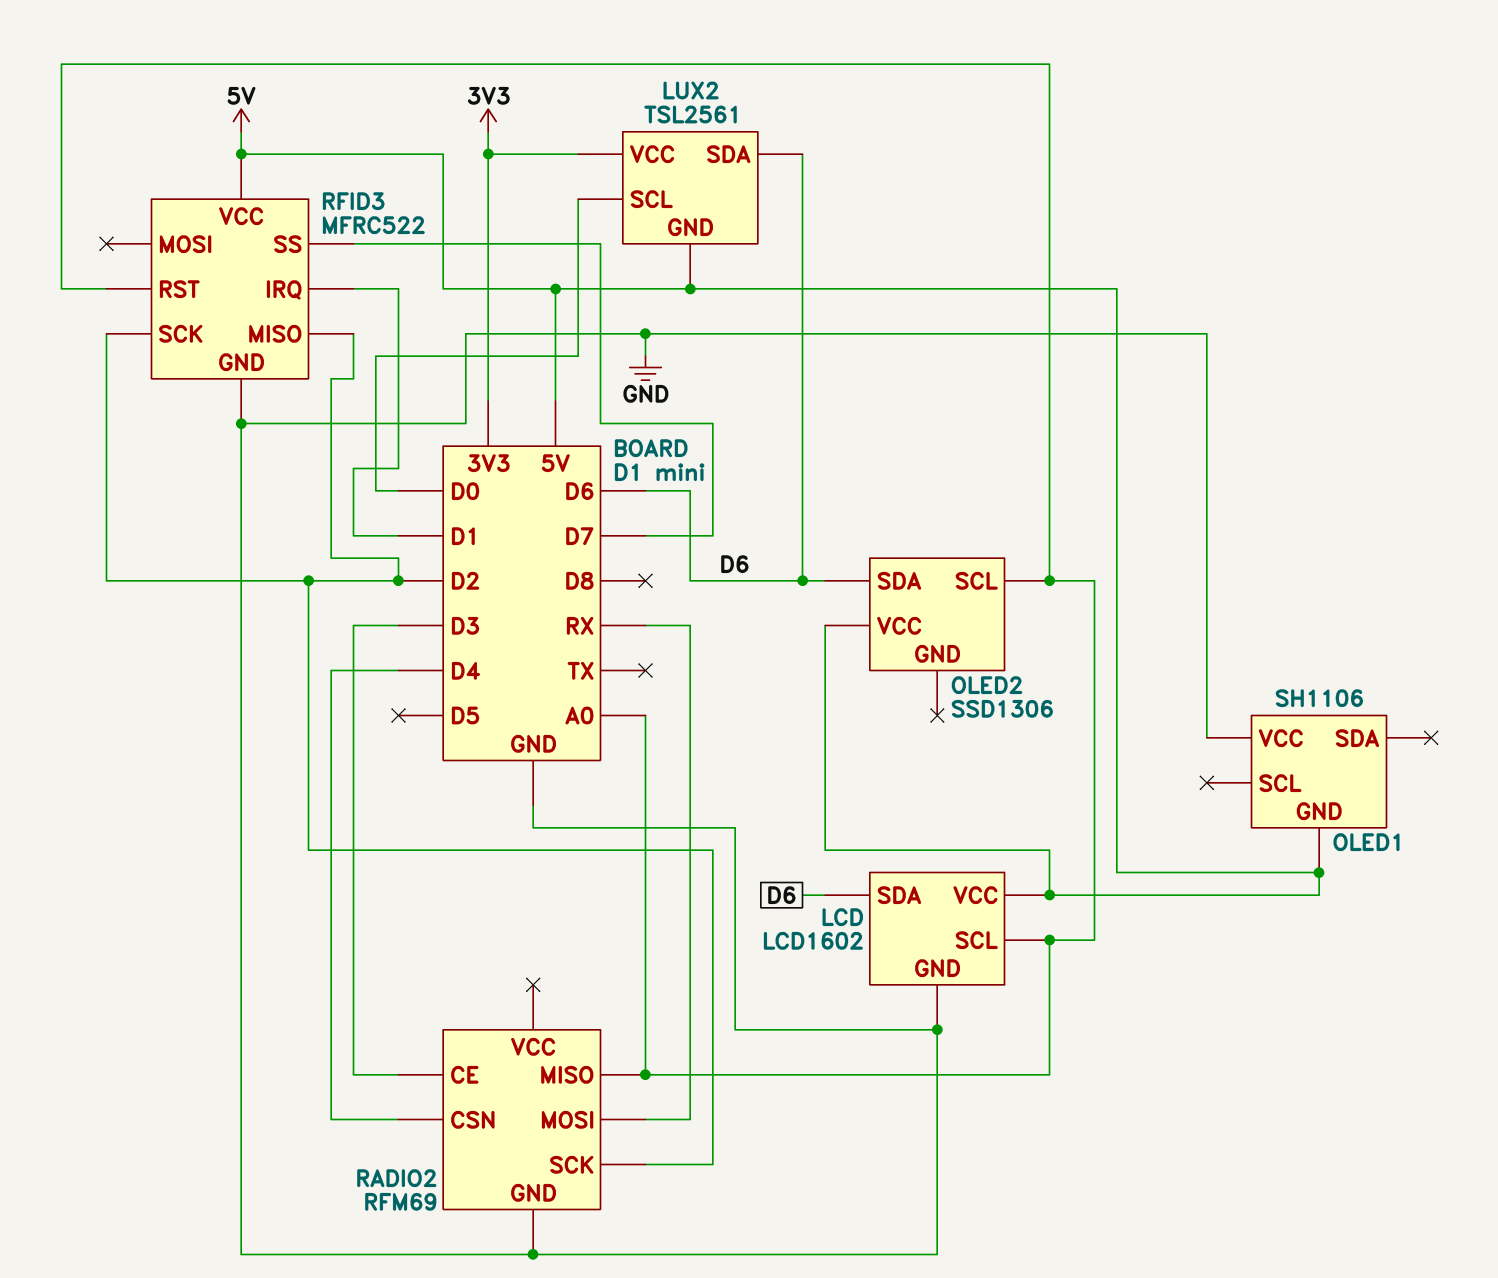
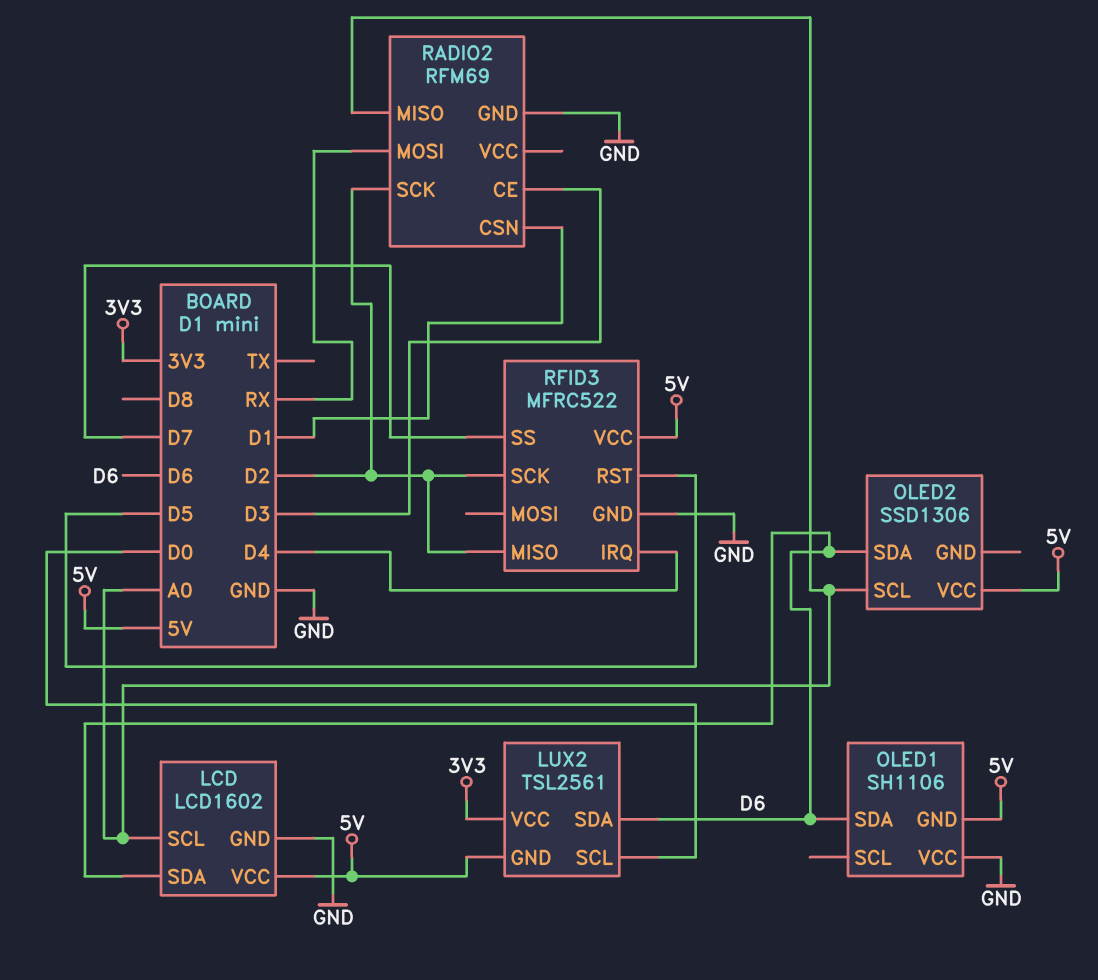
OLED1 pin SDA: none -> D6
RADIO2 pin CSN: D4 -> D1
RFID3 pin IRQ: D1 -> D4
RFID3 pin RST: A0 -> D5

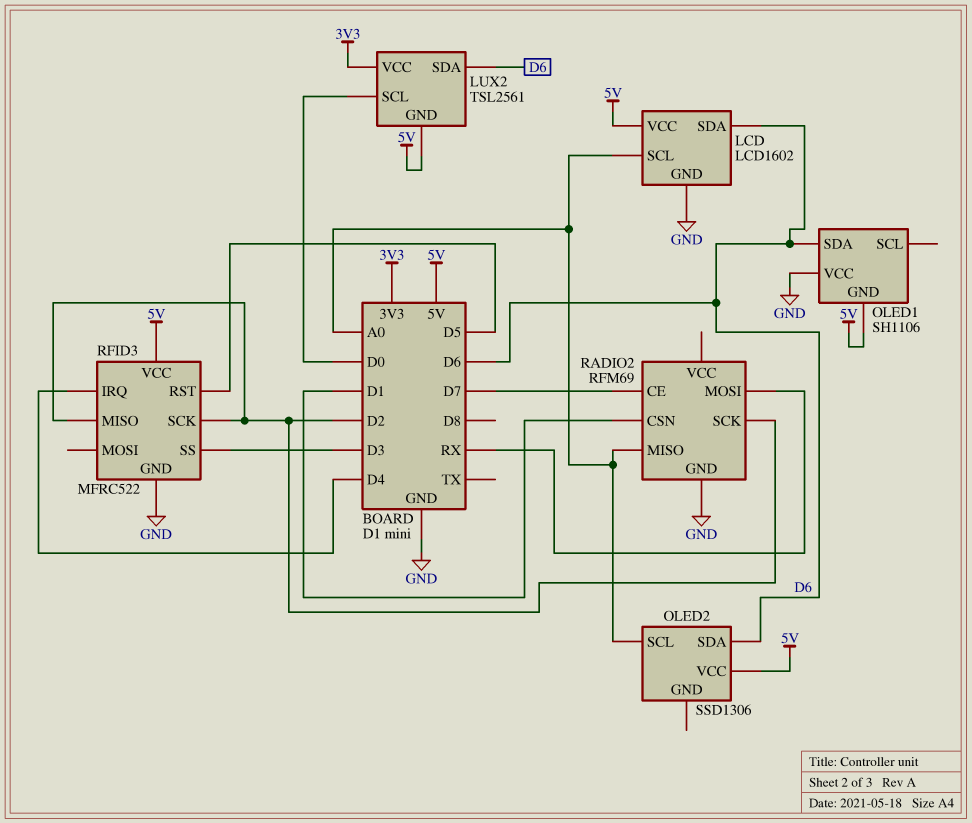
RADIO2 pin CE: D3 -> D7
RFID3 pin SS: D7 -> D3

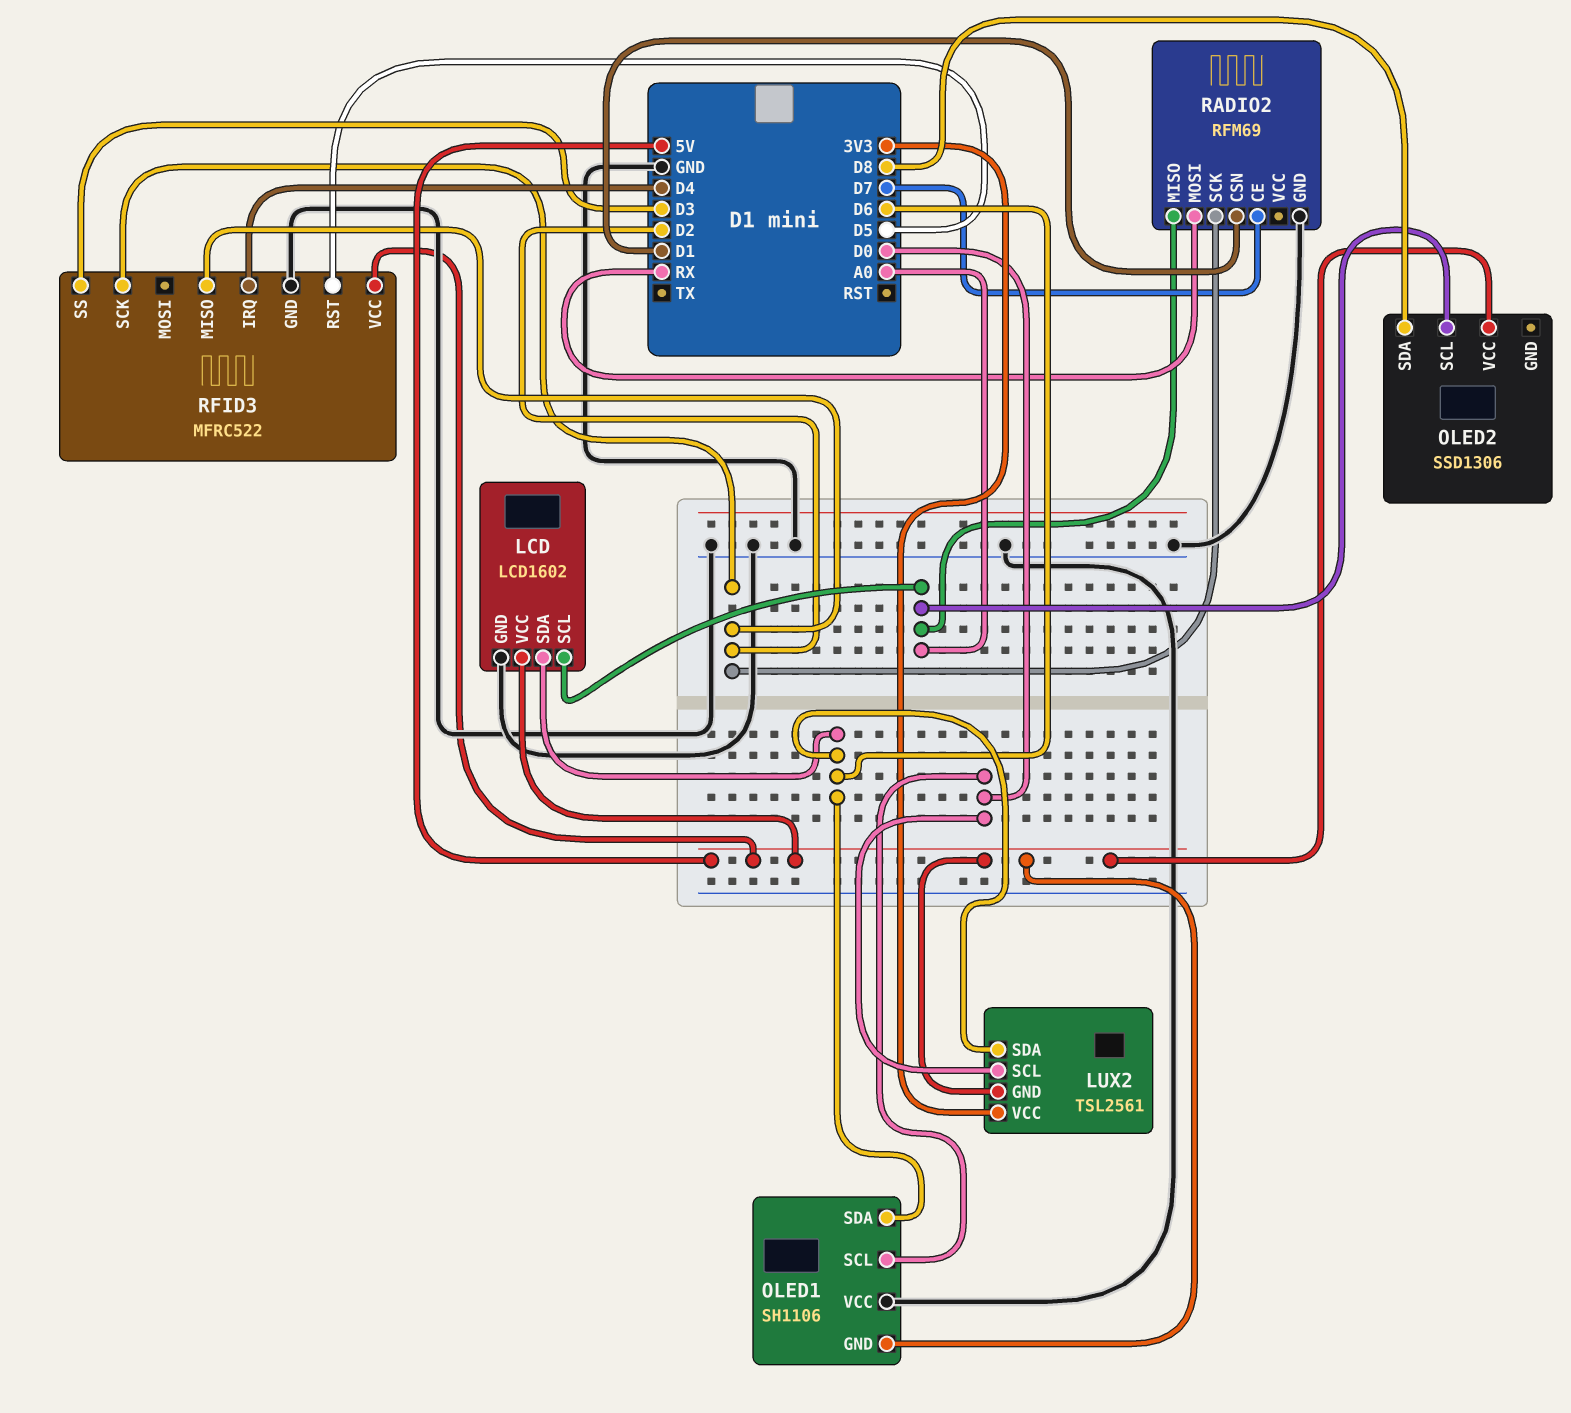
OLED1 pin SCL: none -> D0
OLED2 pin SDA: D6 -> D8

